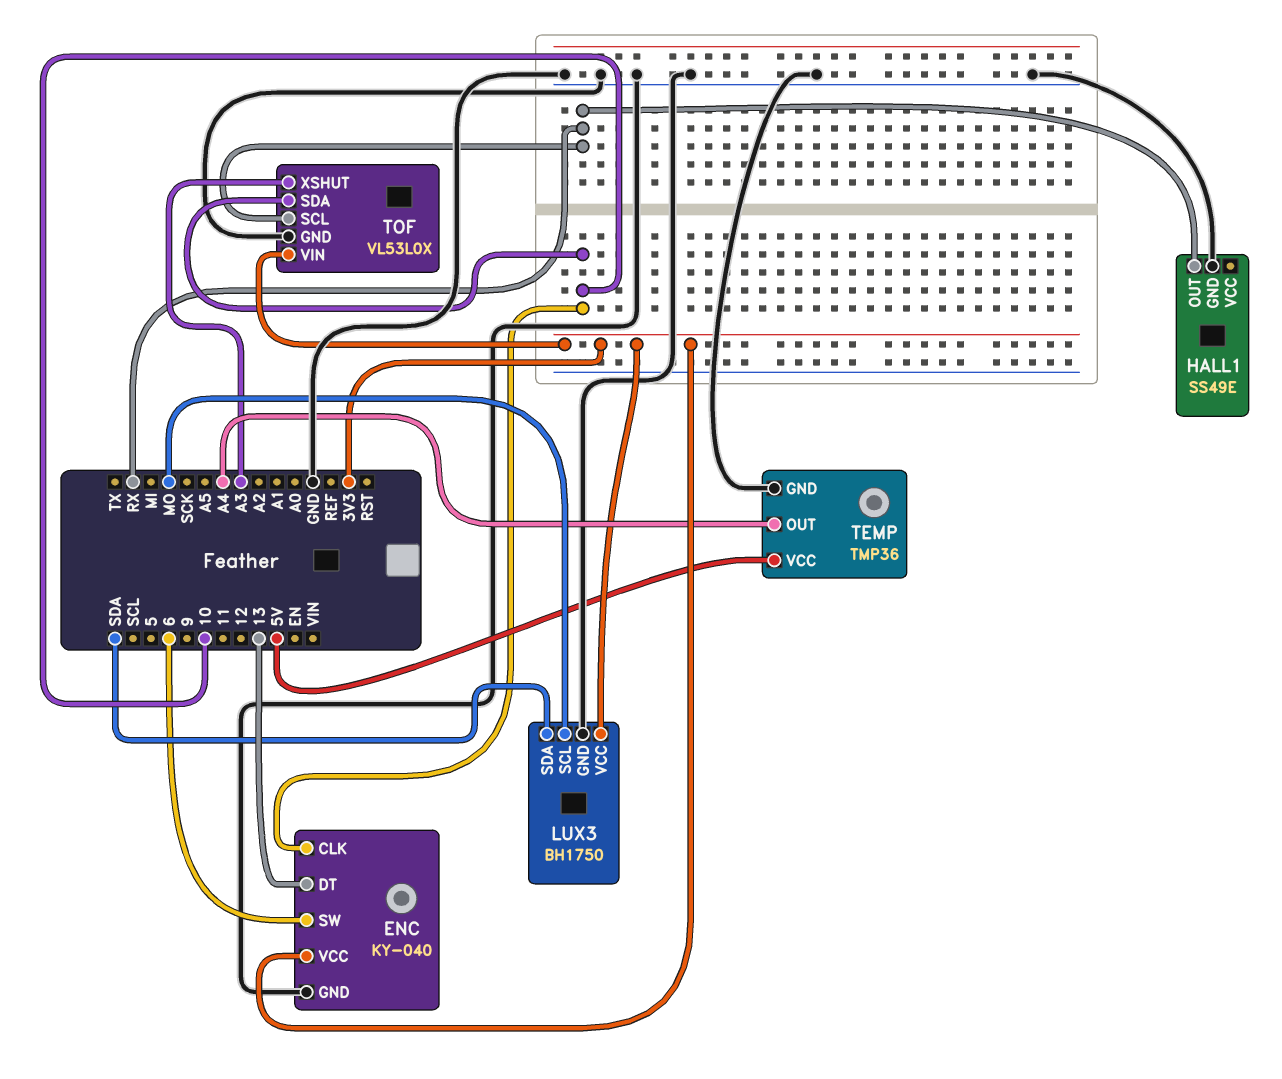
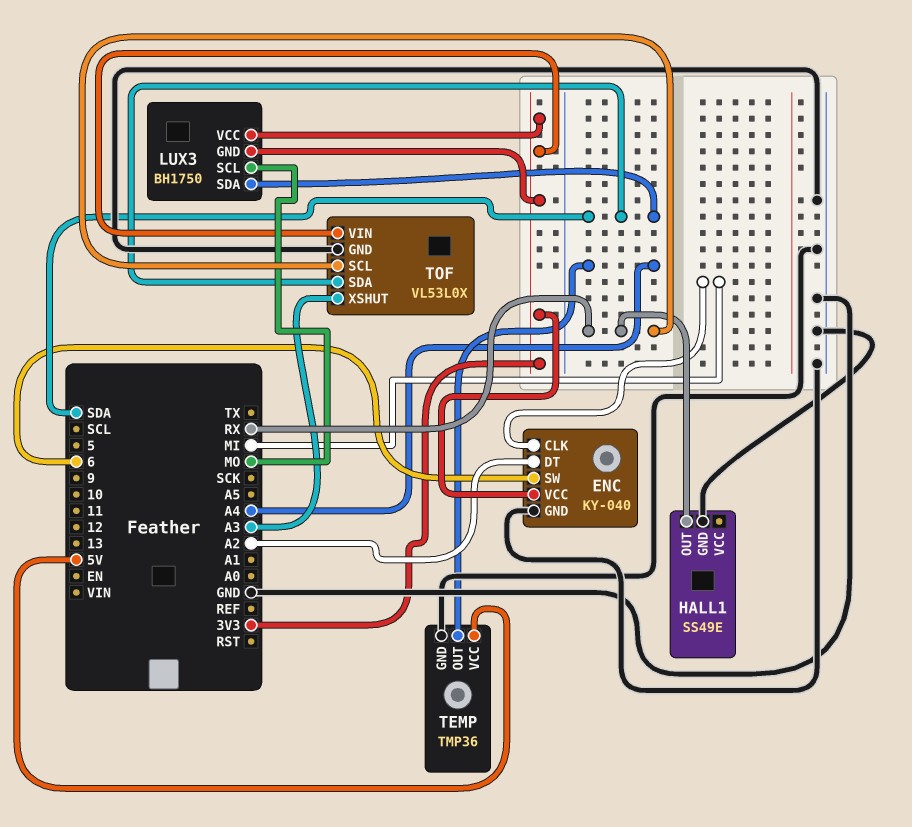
ENC pin CLK: 10 -> MI
ENC pin DT: 13 -> A2
LUX3 pin GND: GND -> 3V3
TOF pin SDA: 10 -> SDA

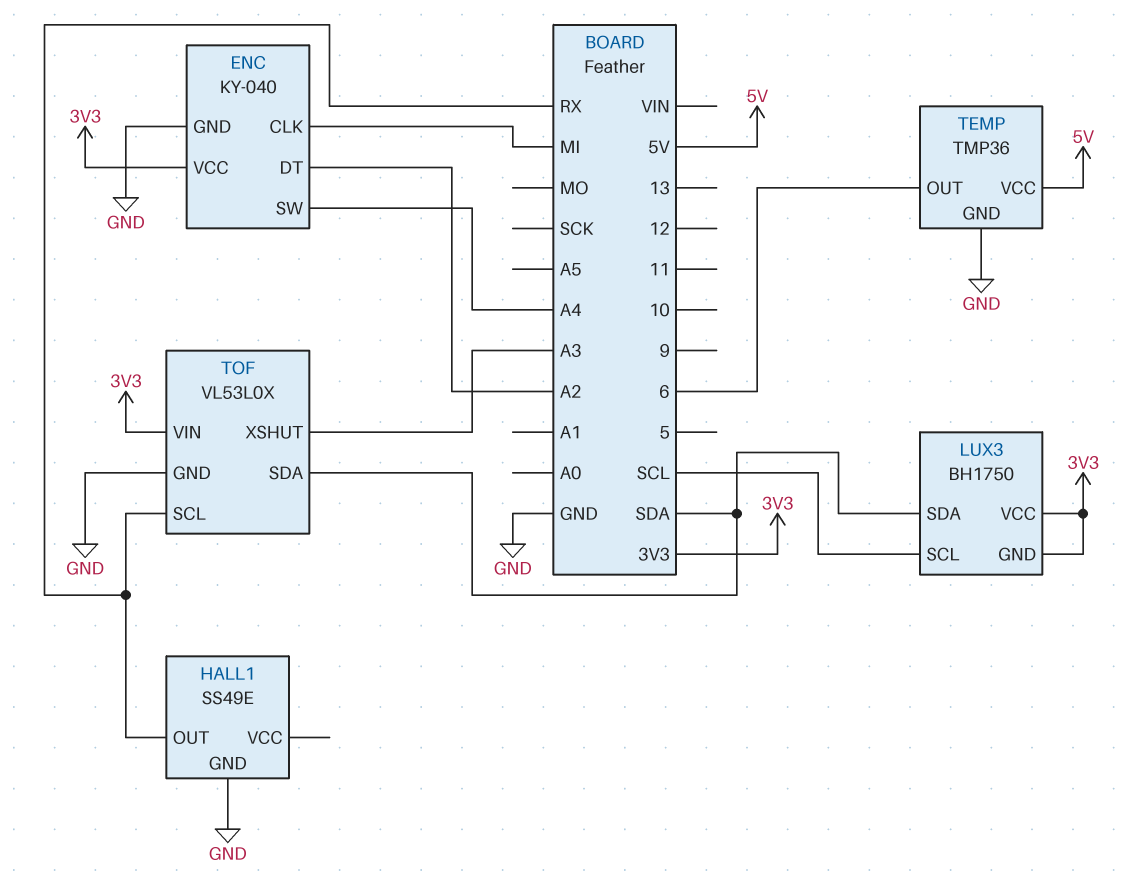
ENC pin SW: 6 -> A4
LUX3 pin SCL: MO -> SCL
TEMP pin OUT: A4 -> 6

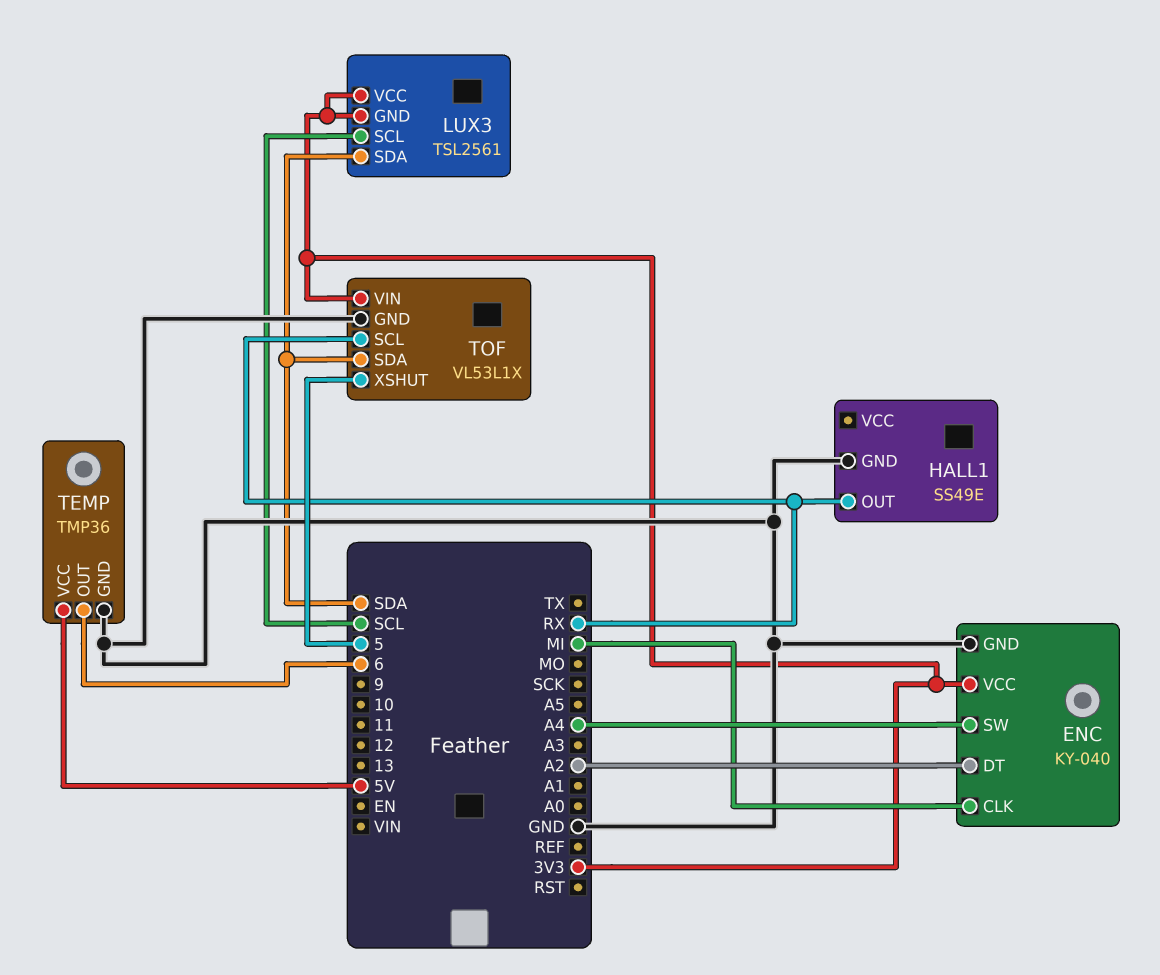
LUX3: BH1750 -> TSL2561
TOF: VL53L0X -> VL53L1X
TOF pin XSHUT: A3 -> 5

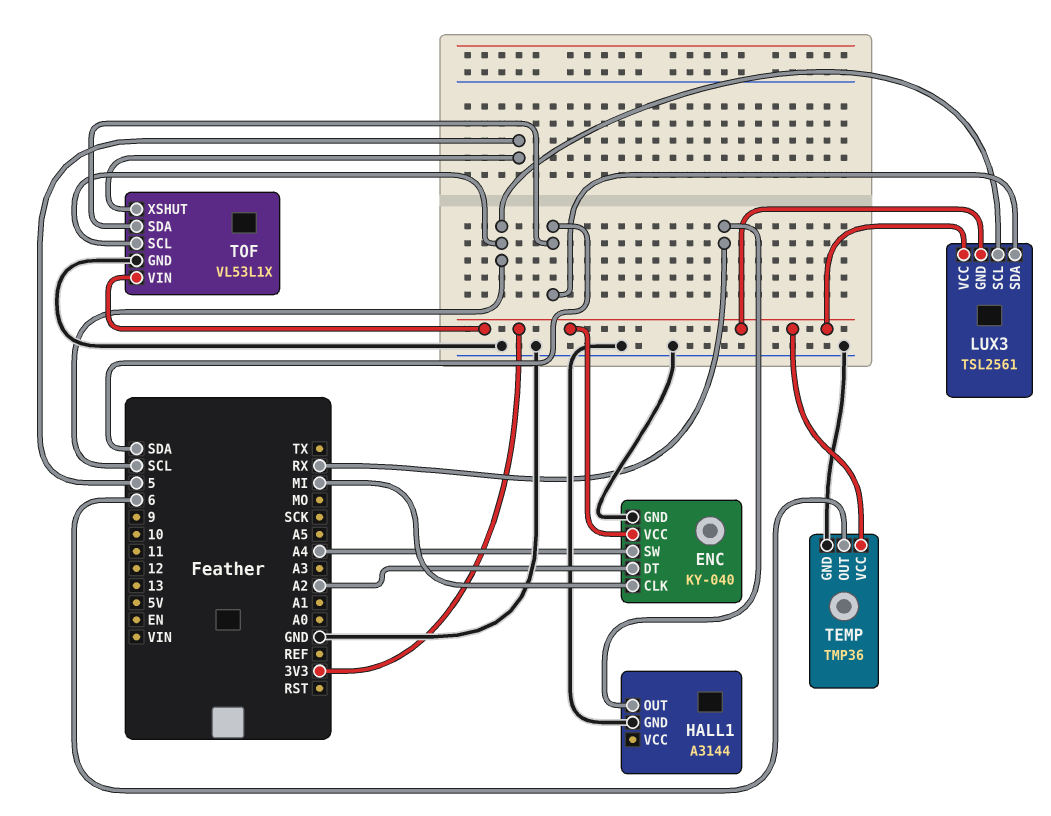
HALL1: SS49E -> A3144
TEMP pin VCC: 5V -> 3V3
TOF pin SCL: RX -> SCL

